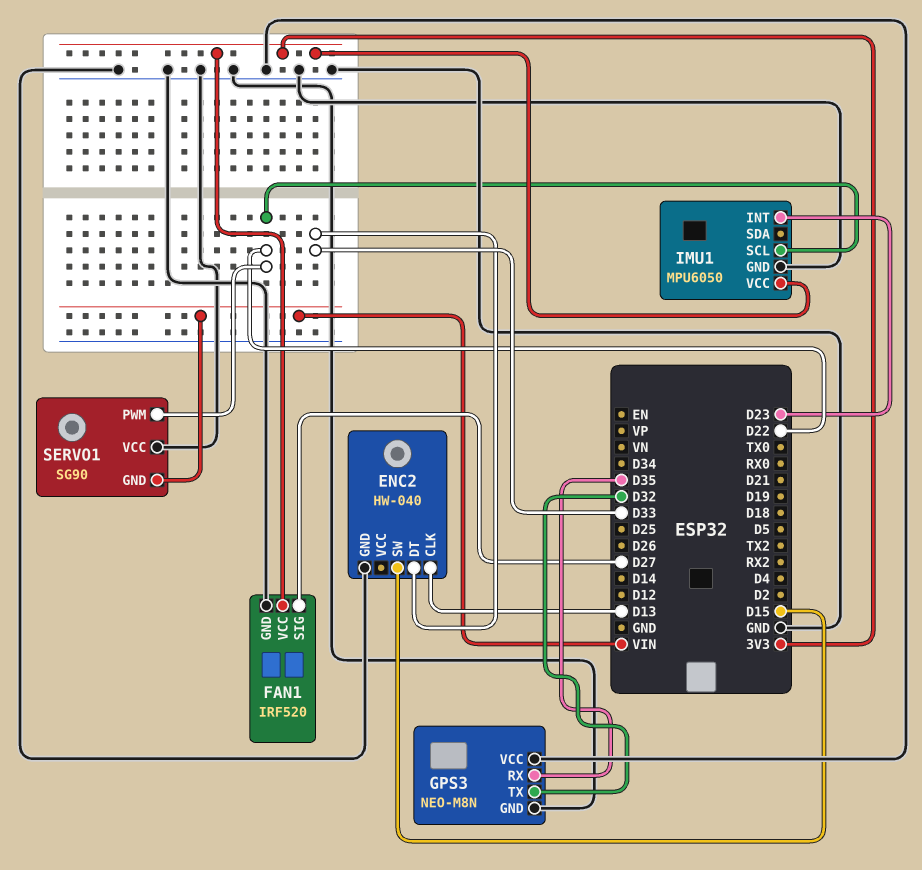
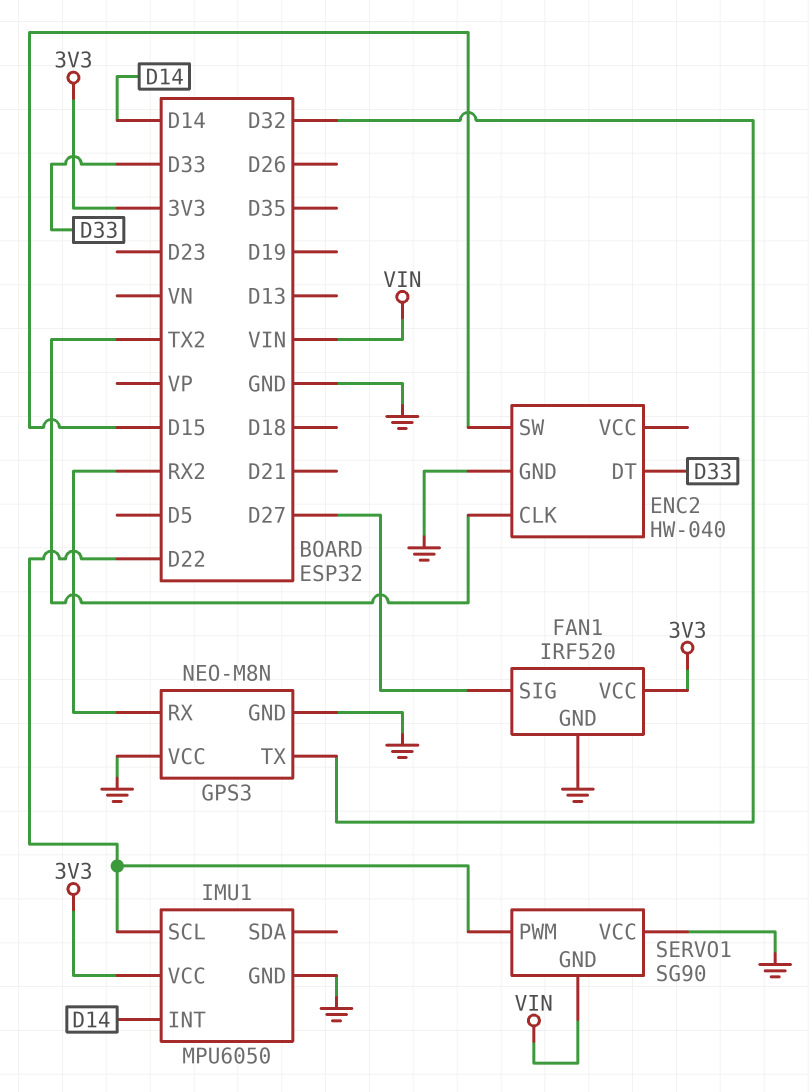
ENC2 pin CLK: D13 -> TX2
GPS3 pin RX: D35 -> RX2
IMU1 pin INT: D23 -> D14

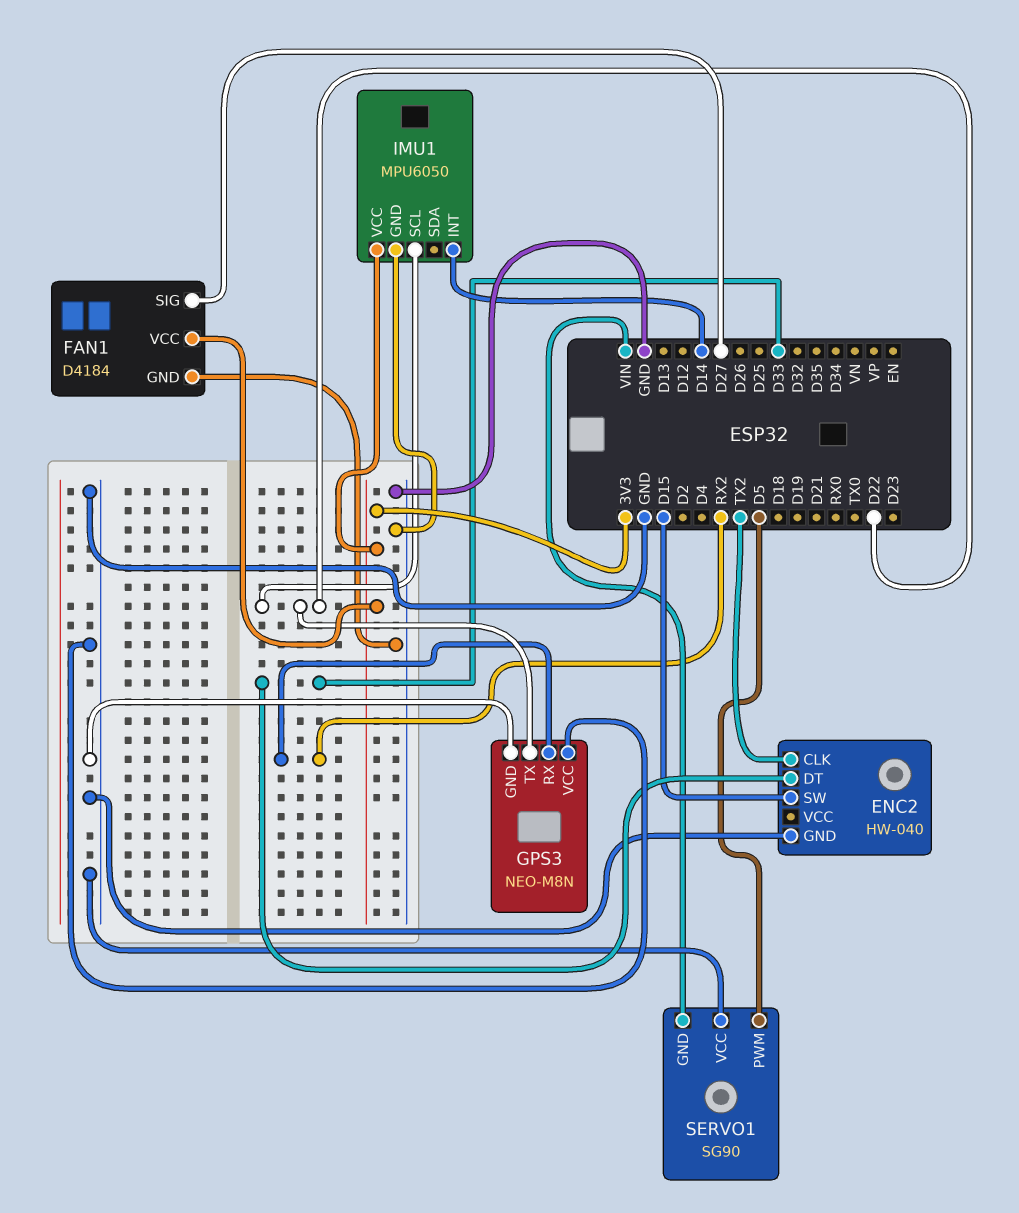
FAN1: IRF520 -> D4184
GPS3 pin TX: D32 -> D22
SERVO1 pin PWM: D22 -> D5

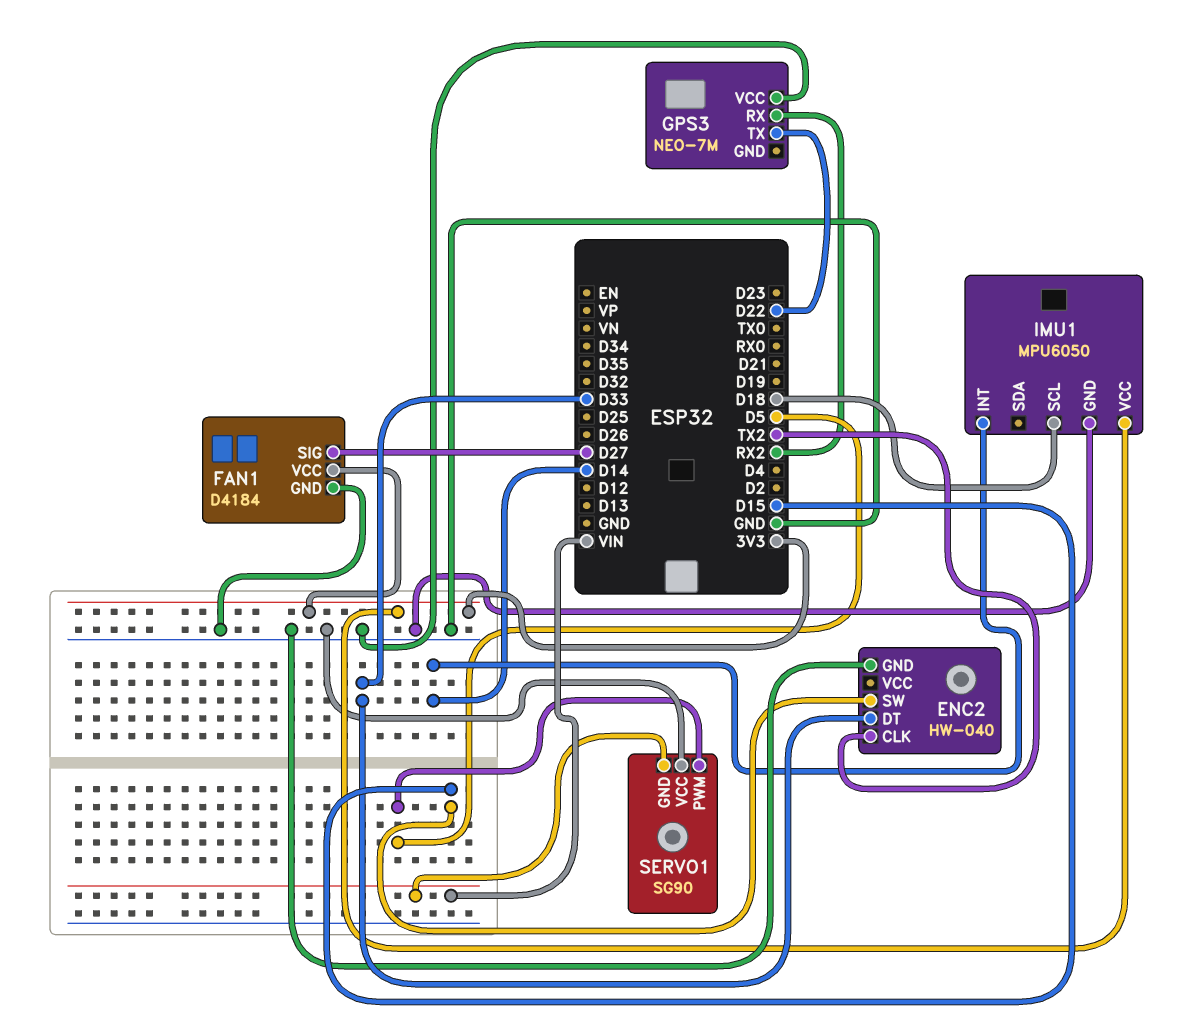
GPS3: NEO-M8N -> NEO-7M
GPS3 pin GND: GND -> none
IMU1 pin SCL: D22 -> D18

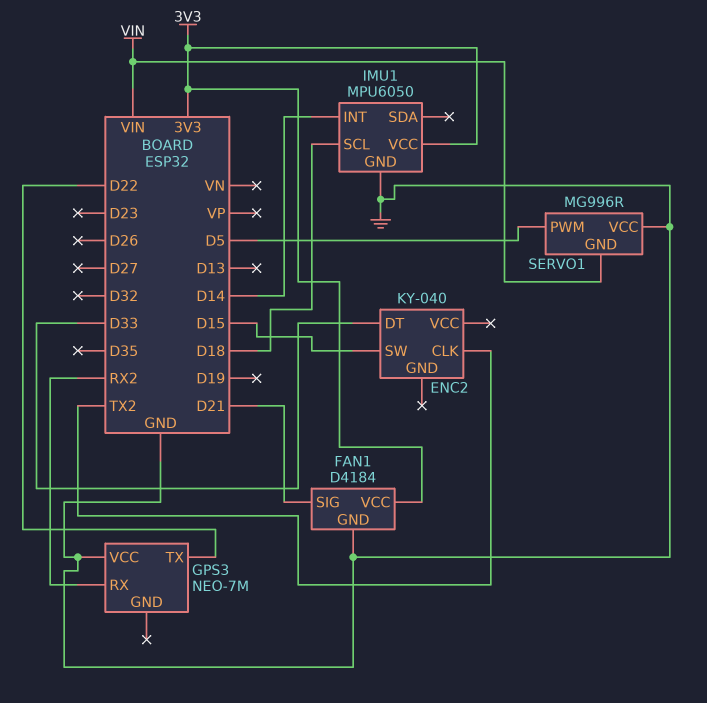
ENC2: HW-040 -> KY-040
ENC2 pin GND: GND -> none
FAN1 pin SIG: D27 -> D21
SERVO1: SG90 -> MG996R

